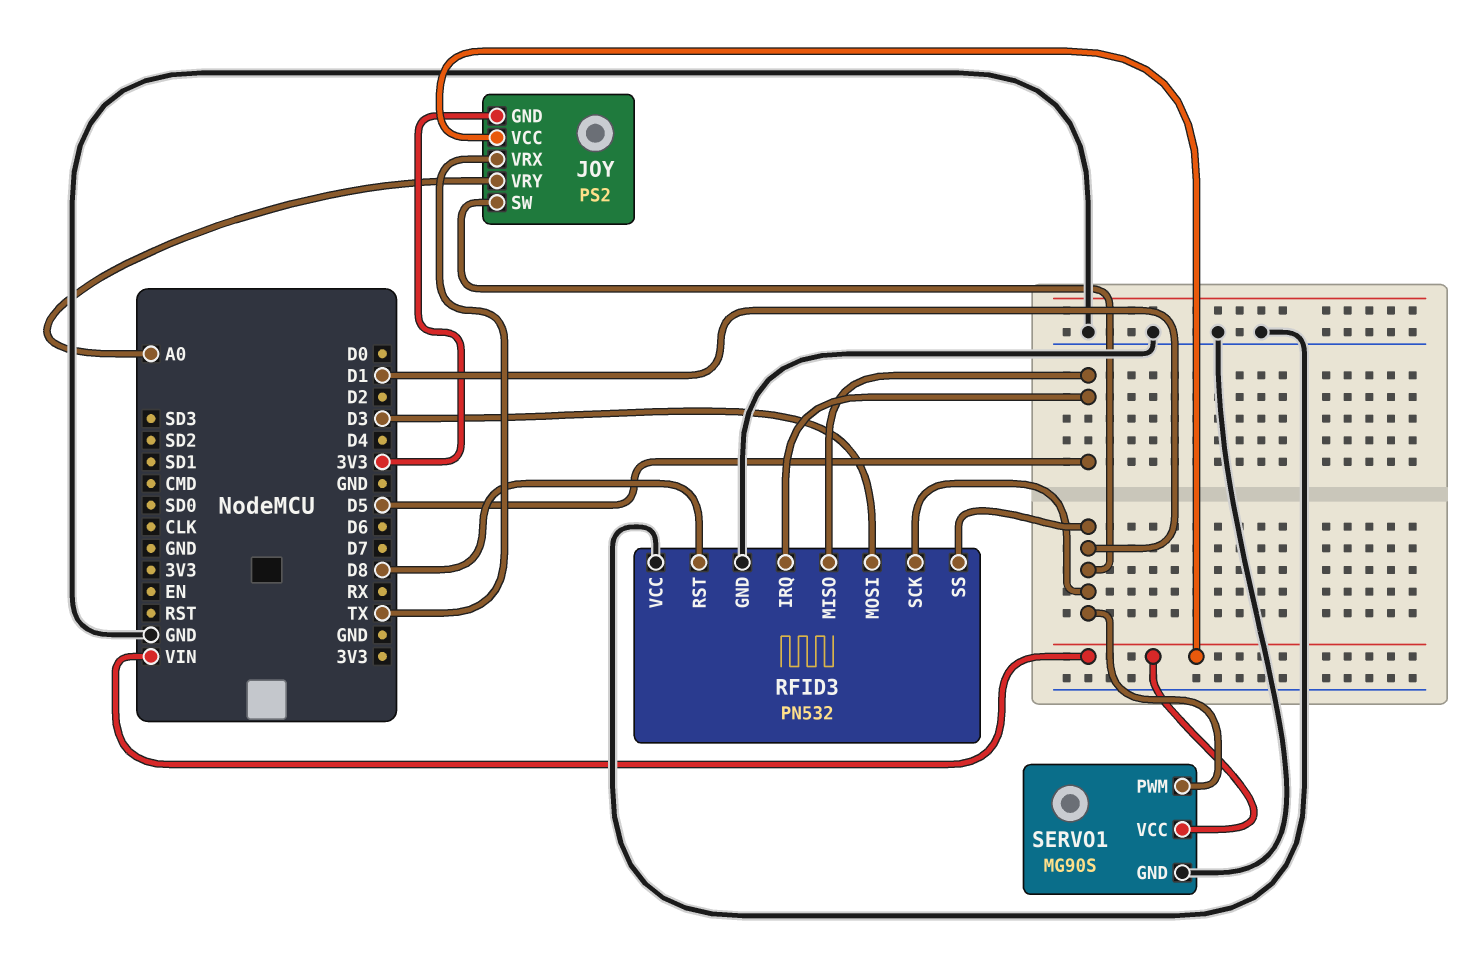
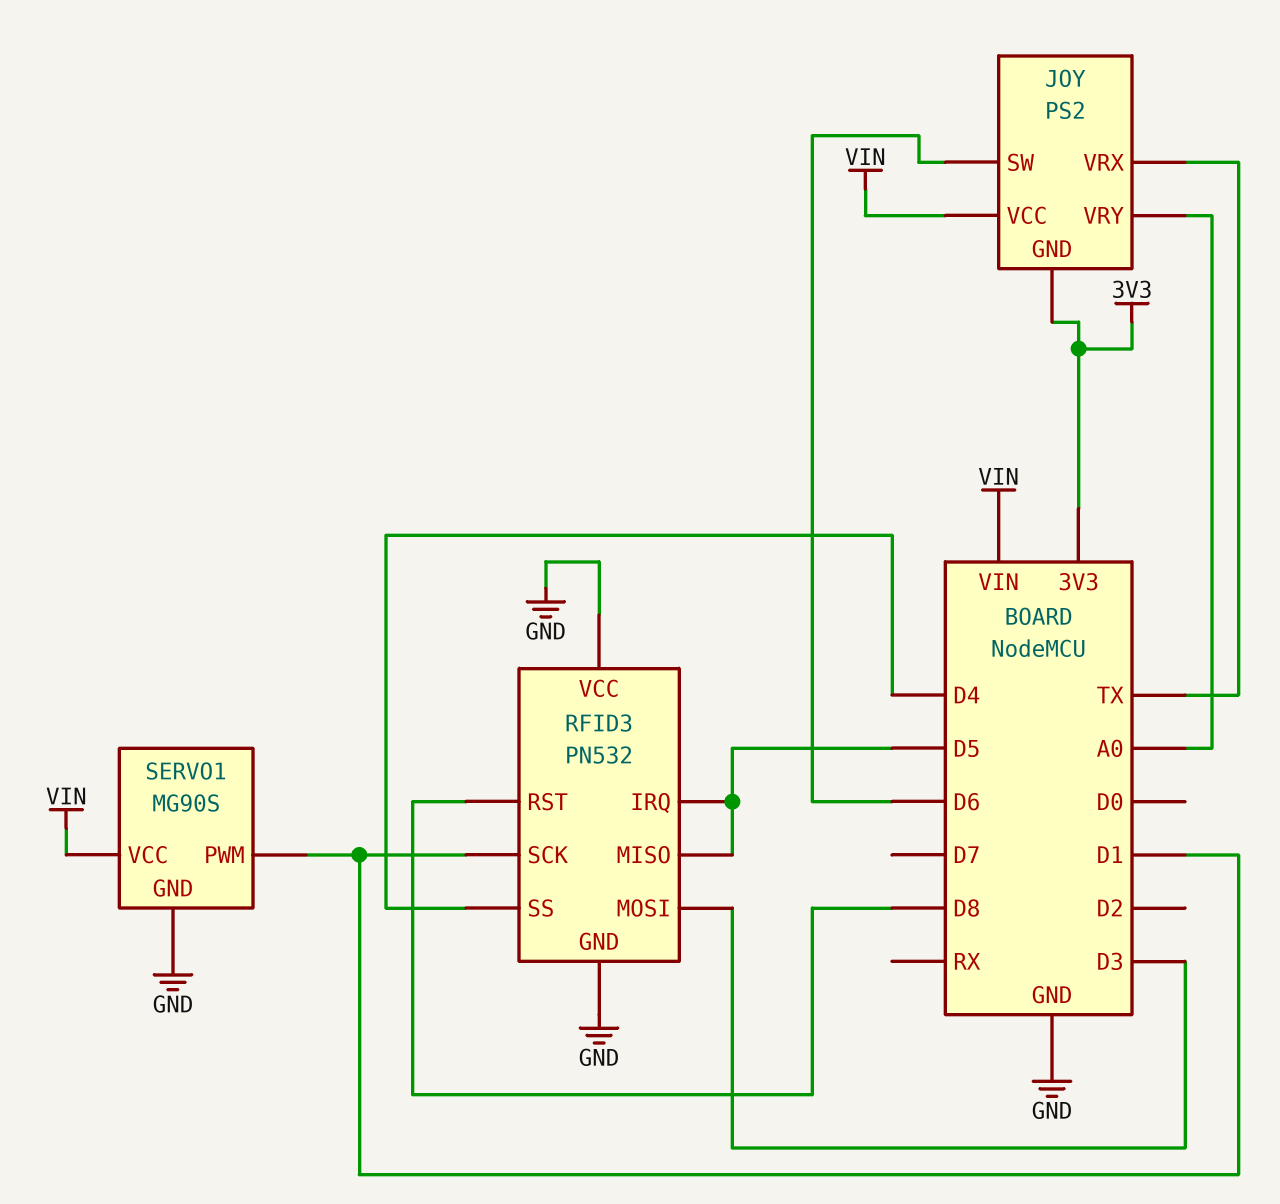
JOY pin SW: D1 -> D6
RFID3 pin SS: D1 -> D4

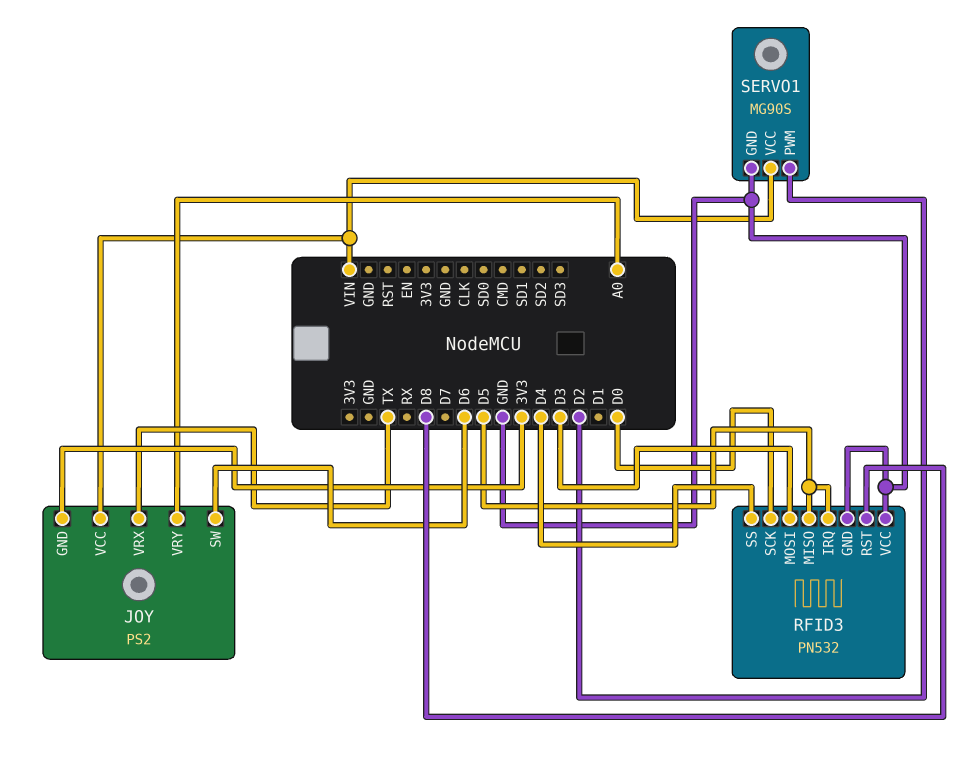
RFID3 pin SCK: D1 -> D0
SERVO1 pin PWM: D1 -> D2

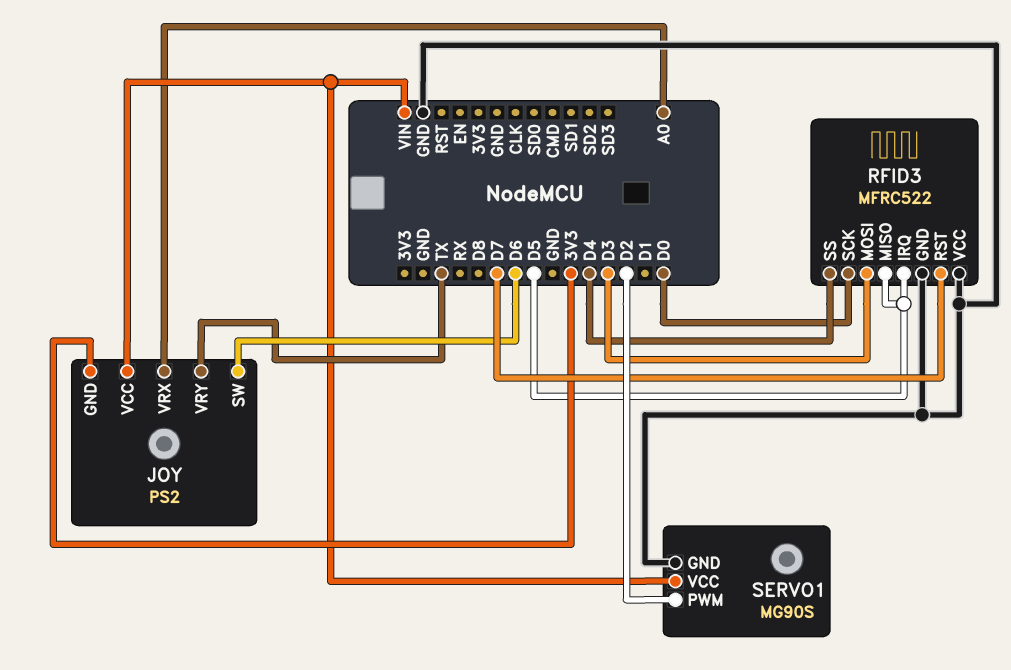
JOY pin VRX: TX -> A0
JOY pin VRY: A0 -> TX
RFID3: PN532 -> MFRC522
RFID3 pin RST: D8 -> D7

